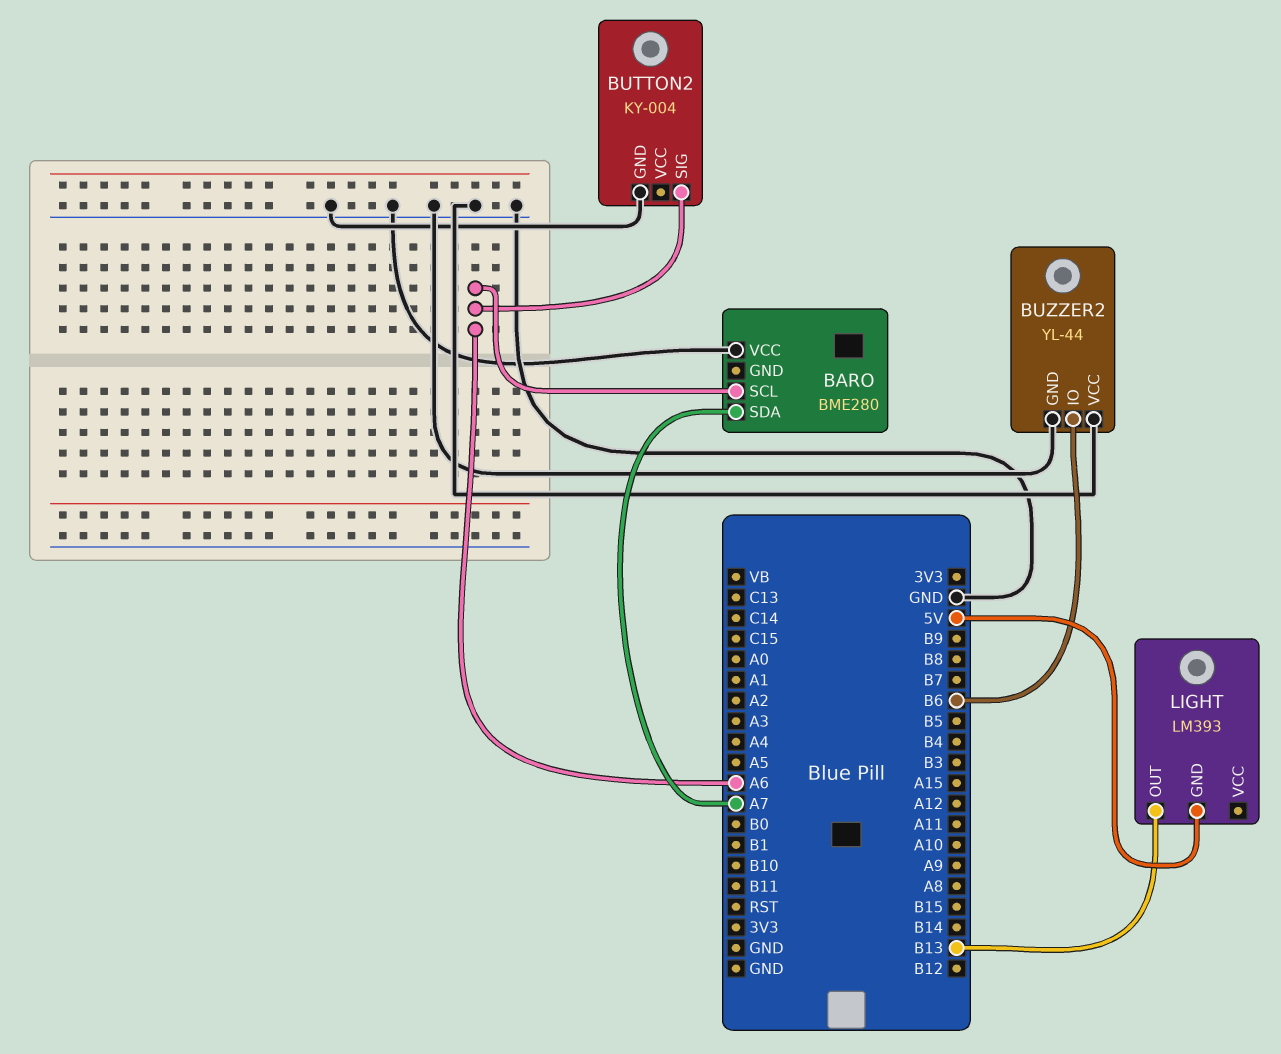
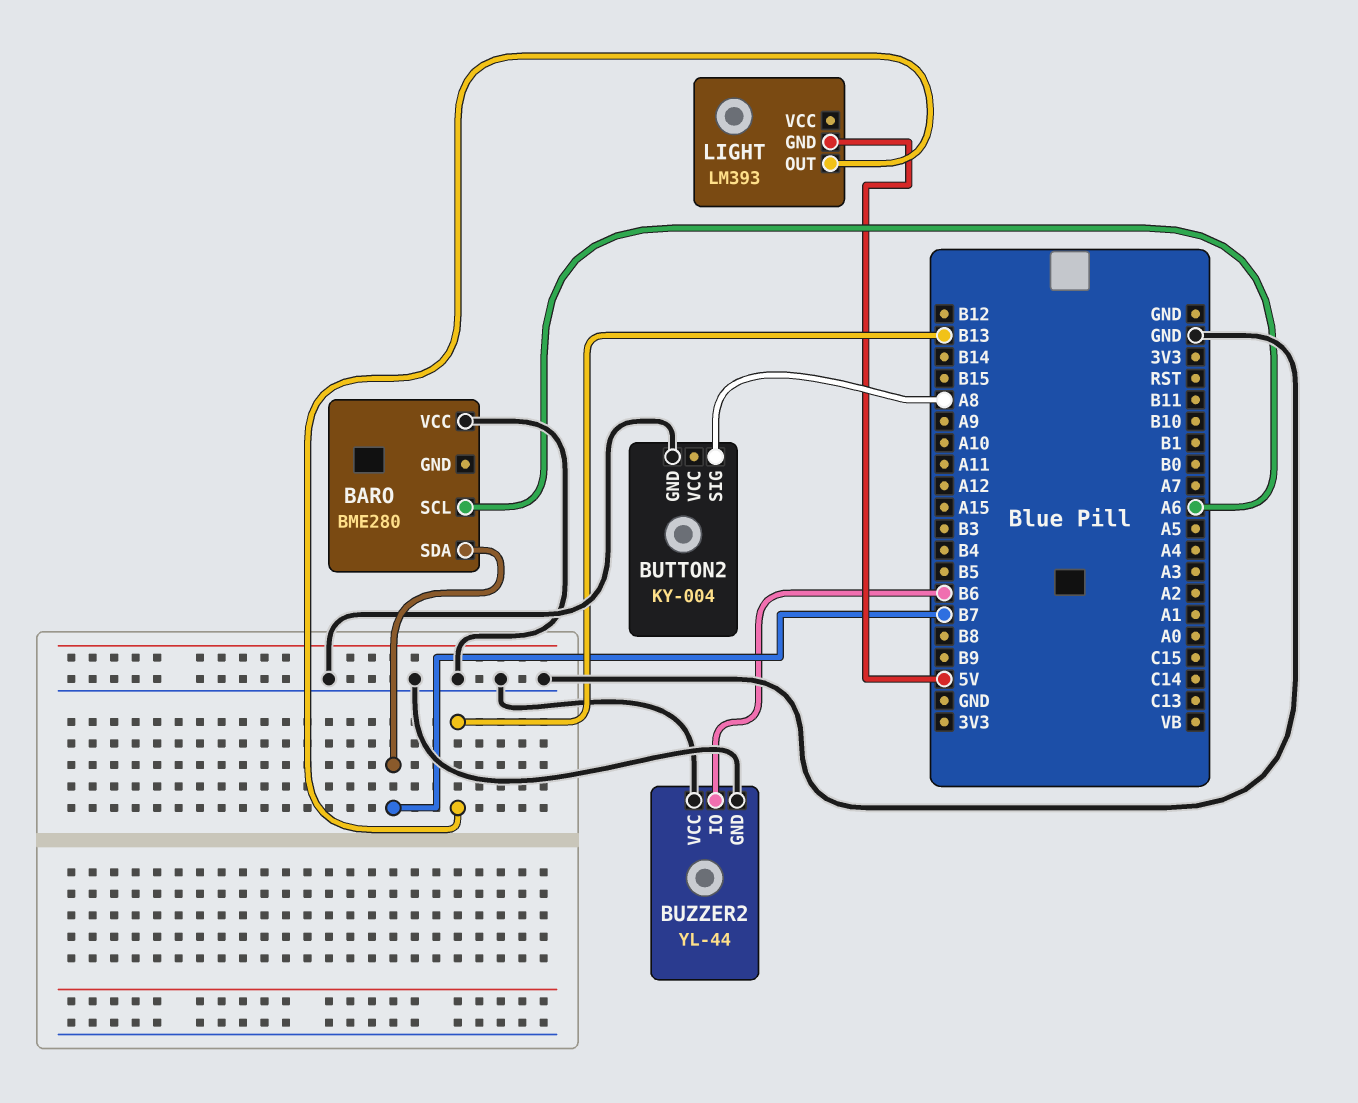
BARO pin SDA: A7 -> B7
BUTTON2 pin SIG: A6 -> A8

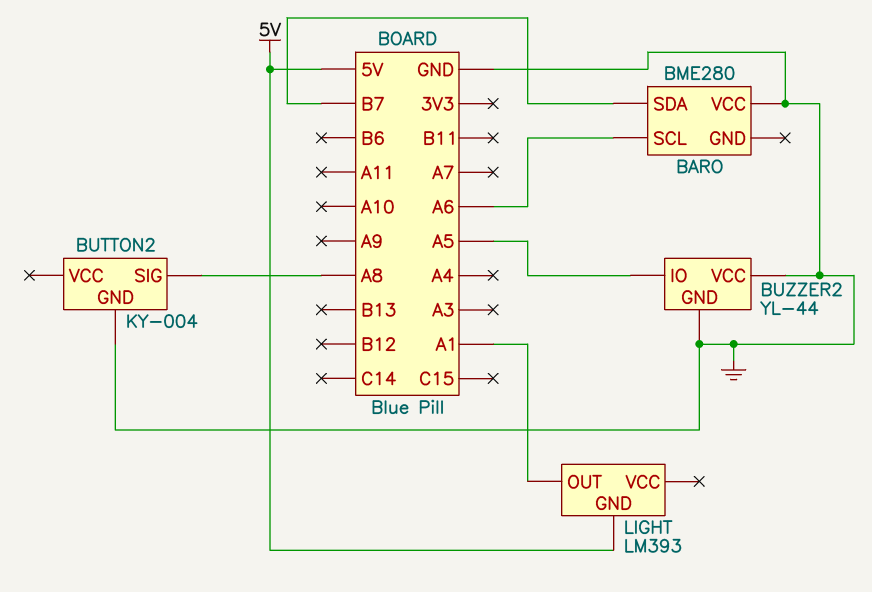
BUZZER2 pin IO: B6 -> A5
LIGHT pin OUT: B13 -> A1

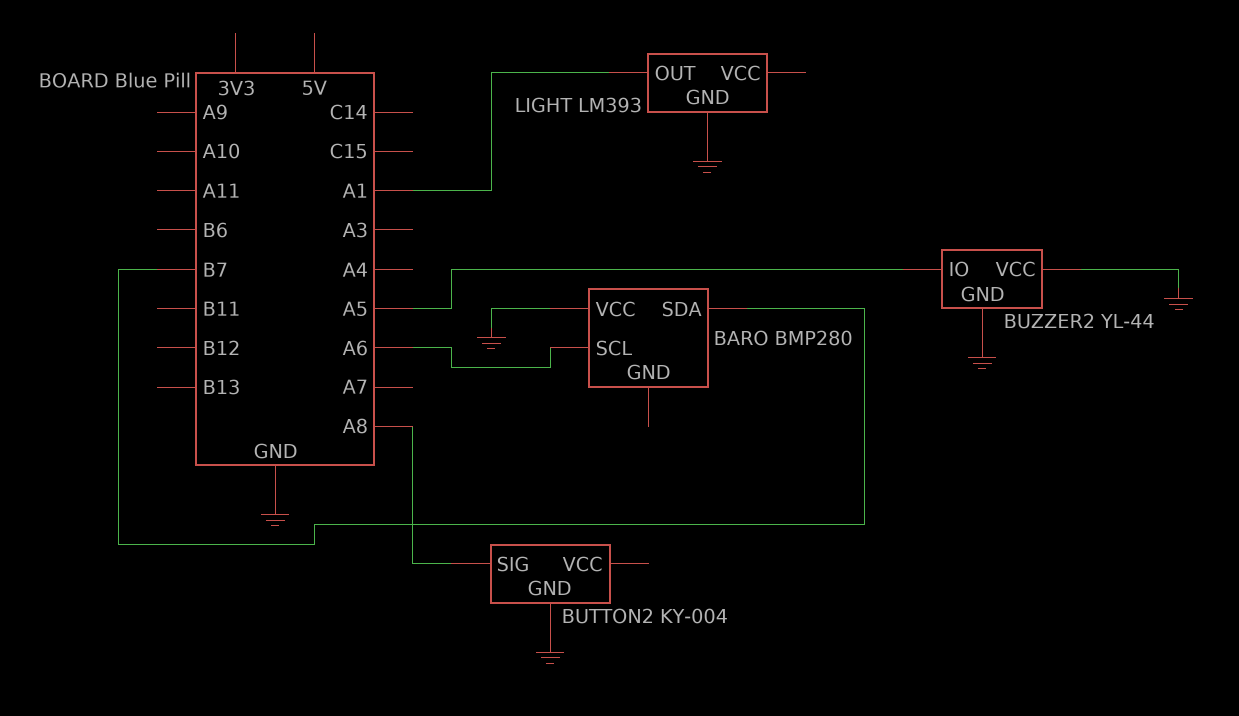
BARO: BME280 -> BMP280
LIGHT pin GND: 5V -> GND

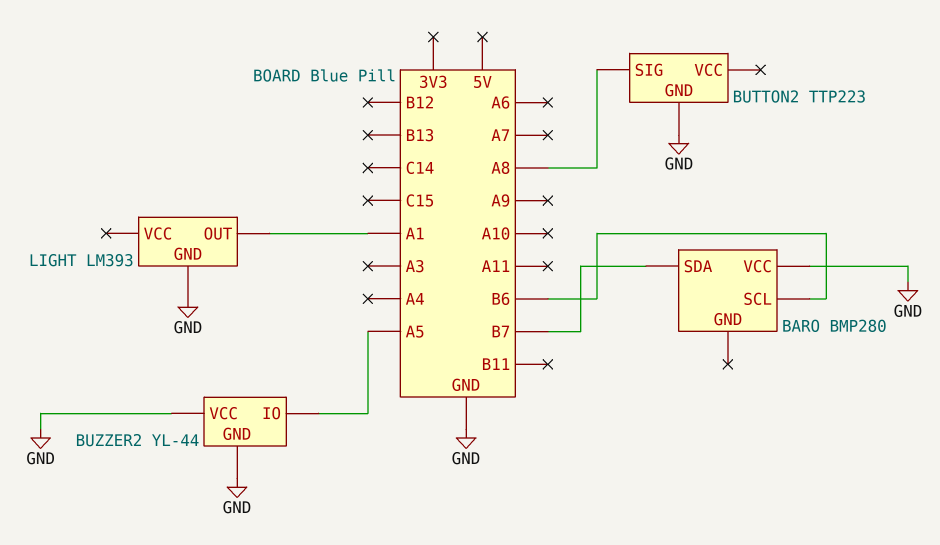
BARO pin SCL: A6 -> B6
BUTTON2: KY-004 -> TTP223

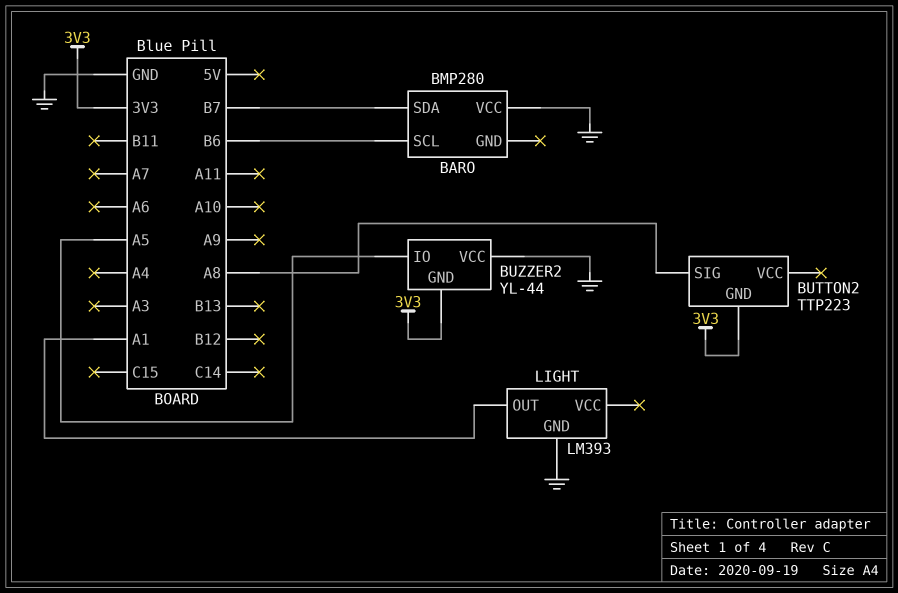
BUTTON2 pin GND: GND -> 3V3
BUZZER2 pin GND: GND -> 3V3

